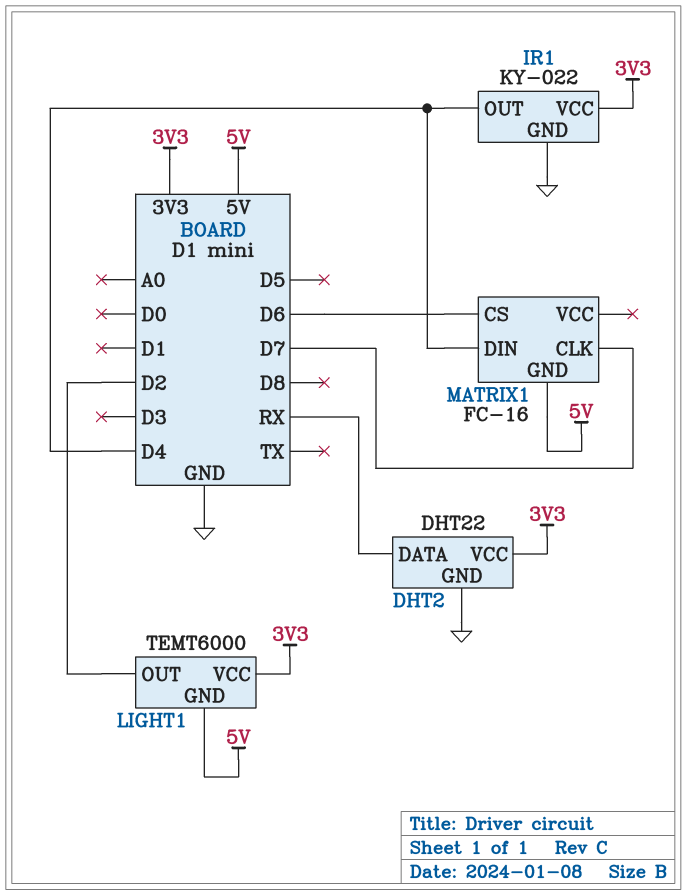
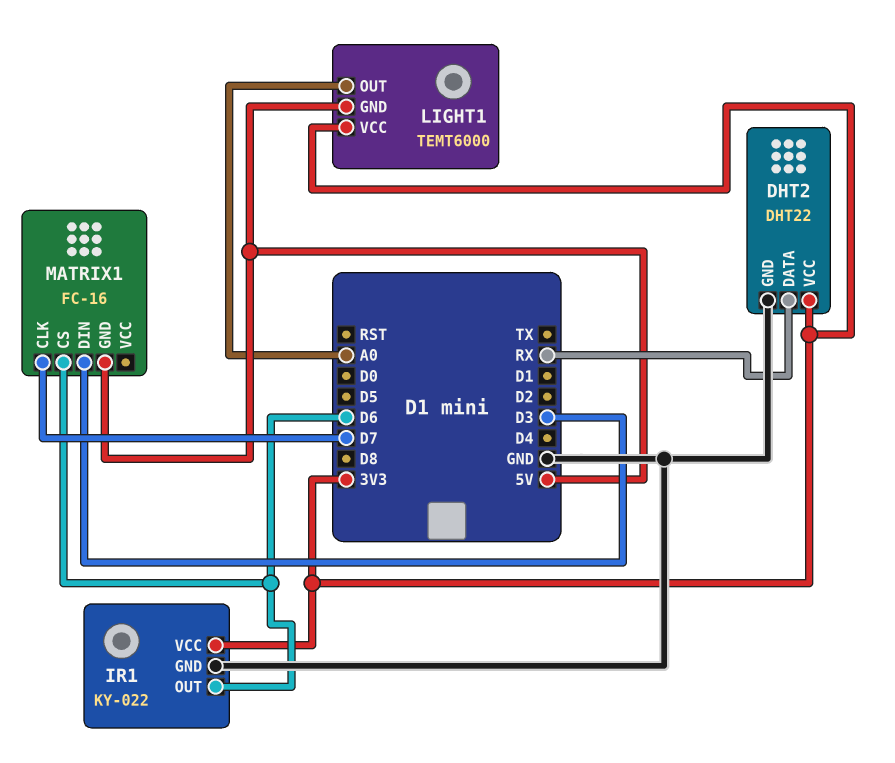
IR1 pin OUT: D4 -> D6
LIGHT1 pin OUT: D2 -> A0
MATRIX1 pin DIN: D4 -> D3

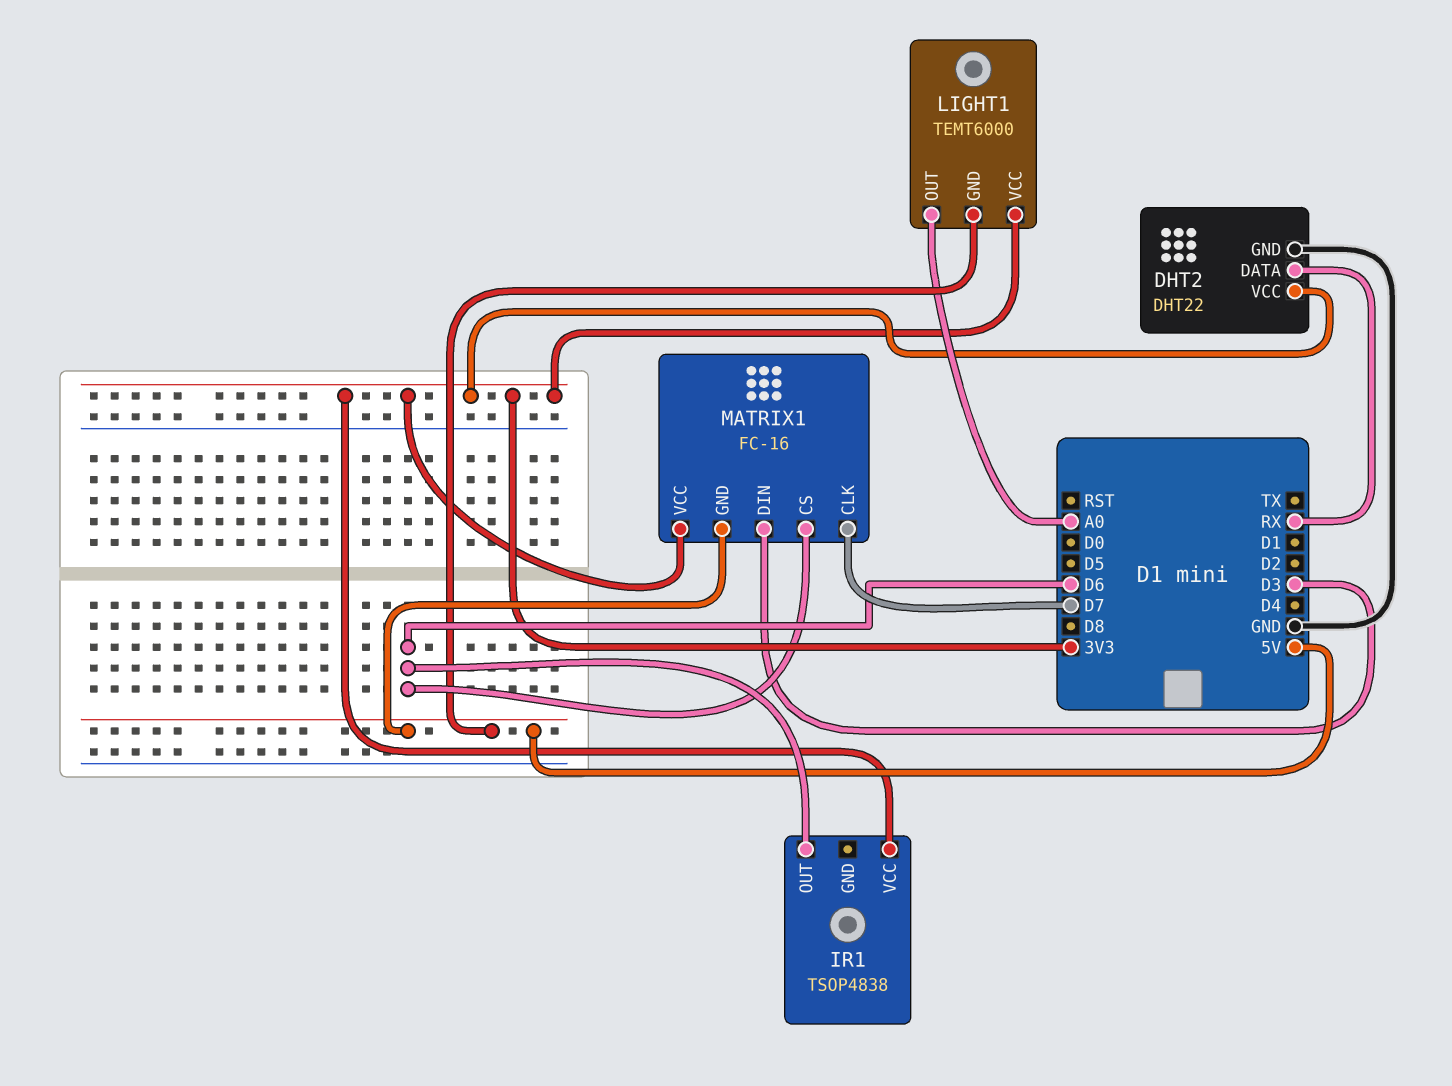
IR1: KY-022 -> TSOP4838
IR1 pin GND: GND -> none
MATRIX1 pin VCC: none -> 3V3

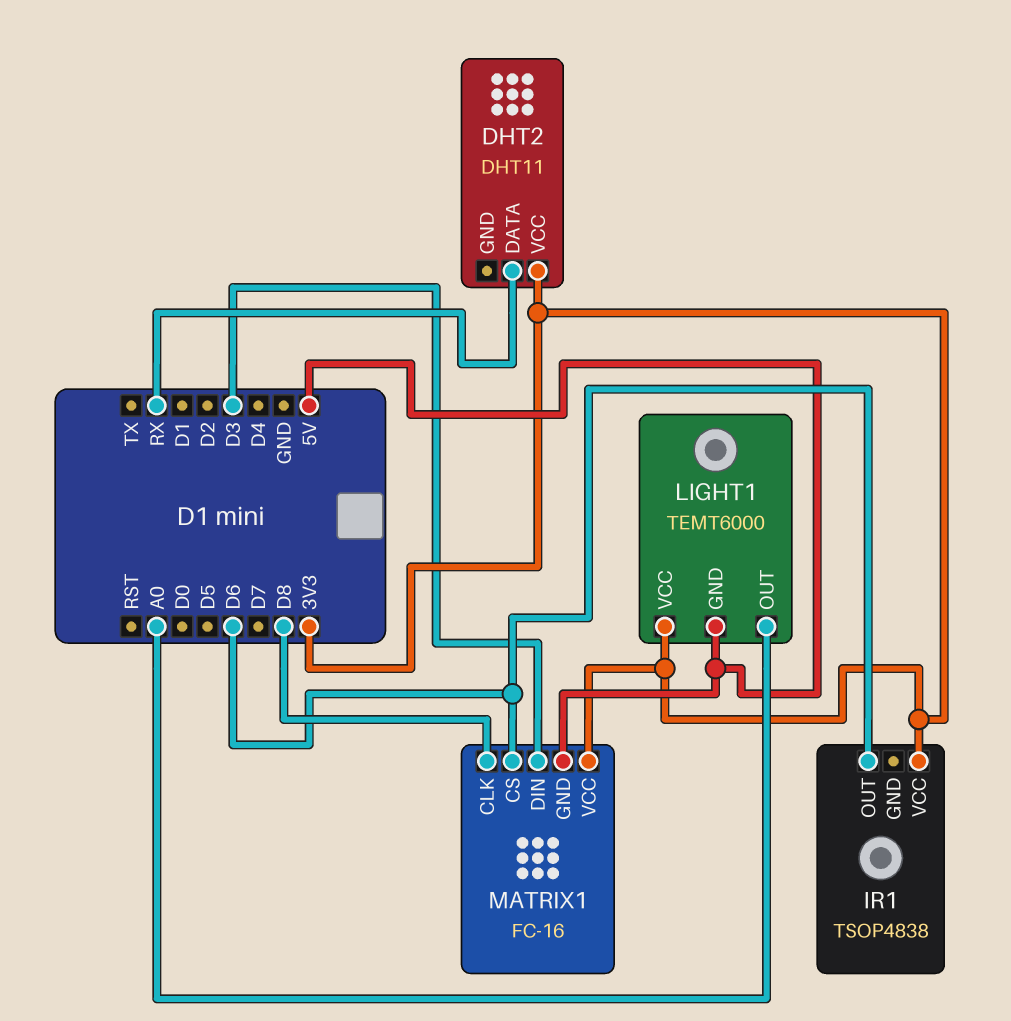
DHT2: DHT22 -> DHT11
DHT2 pin GND: GND -> none
MATRIX1 pin CLK: D7 -> D8

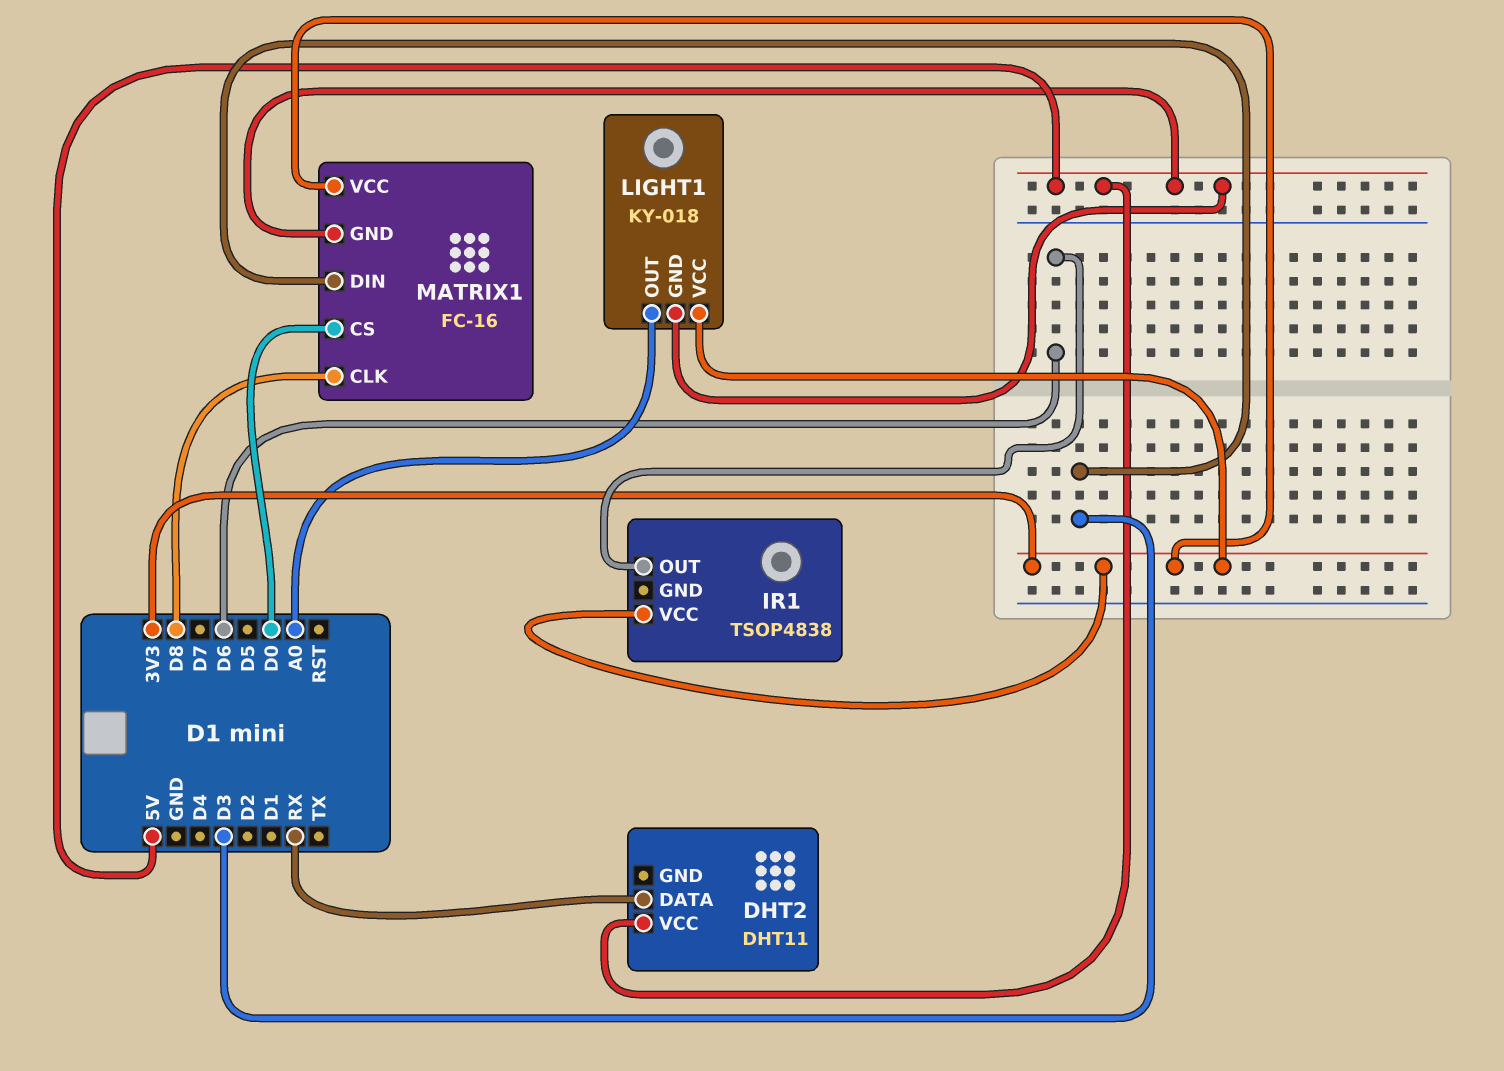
DHT2 pin VCC: 3V3 -> 5V
LIGHT1: TEMT6000 -> KY-018
MATRIX1 pin CS: D6 -> D0

